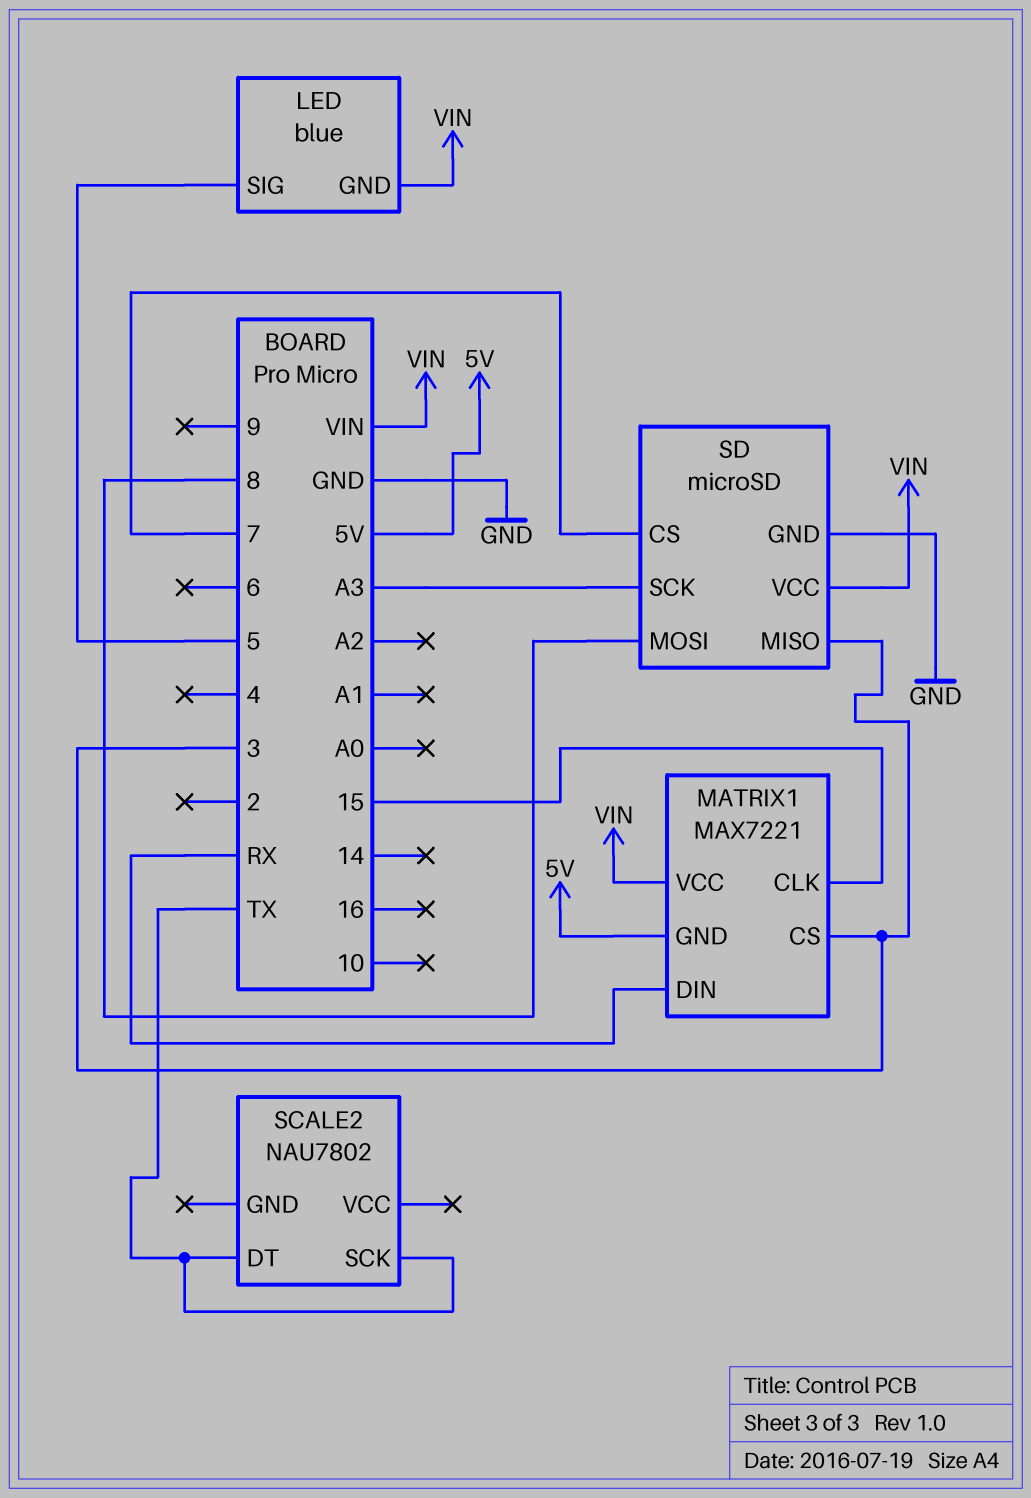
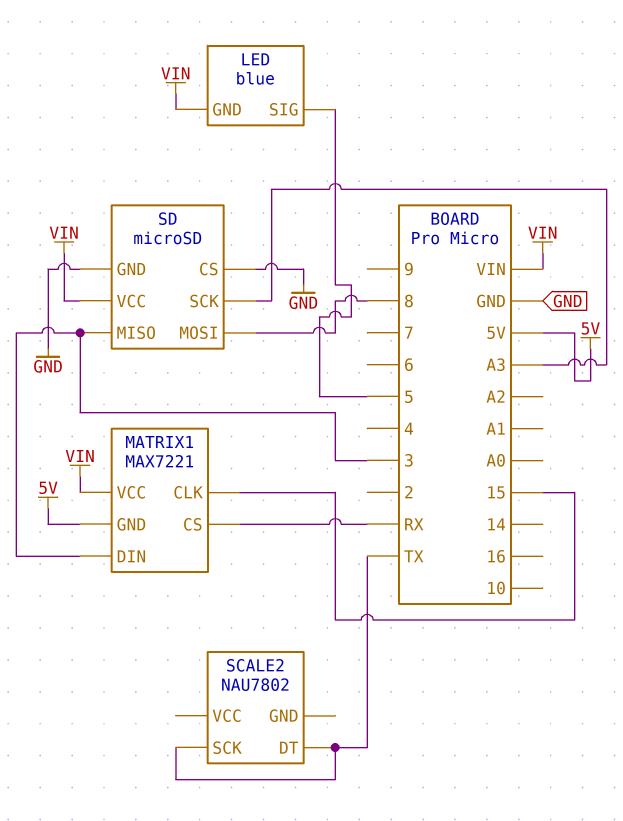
MATRIX1 pin CS: 3 -> RX
MATRIX1 pin DIN: RX -> 3
SD pin CS: 7 -> GND

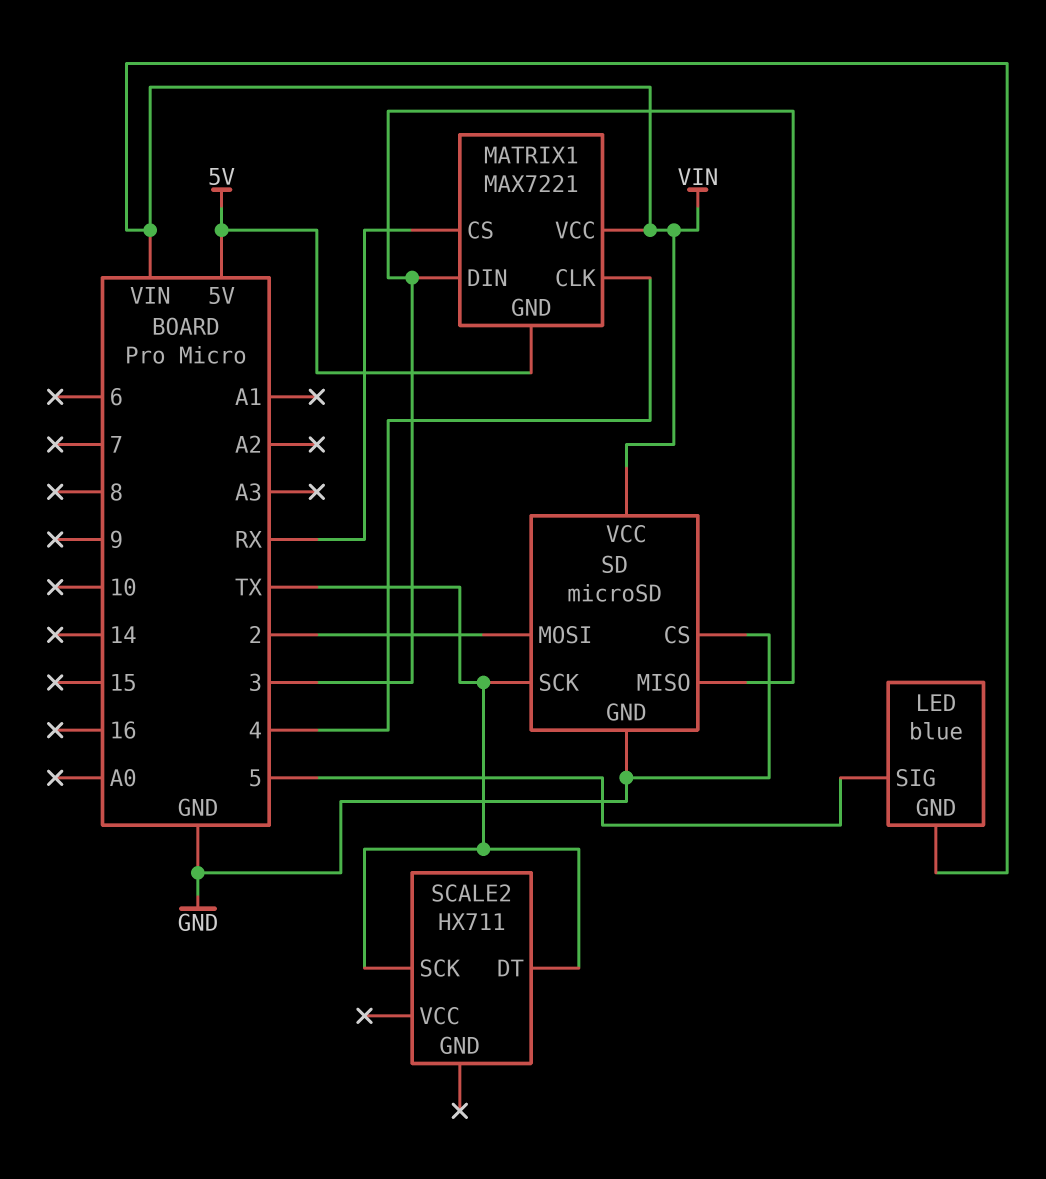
MATRIX1 pin CLK: 15 -> 4
SCALE2: NAU7802 -> HX711
SD pin MOSI: 8 -> 2
SD pin SCK: A3 -> TX

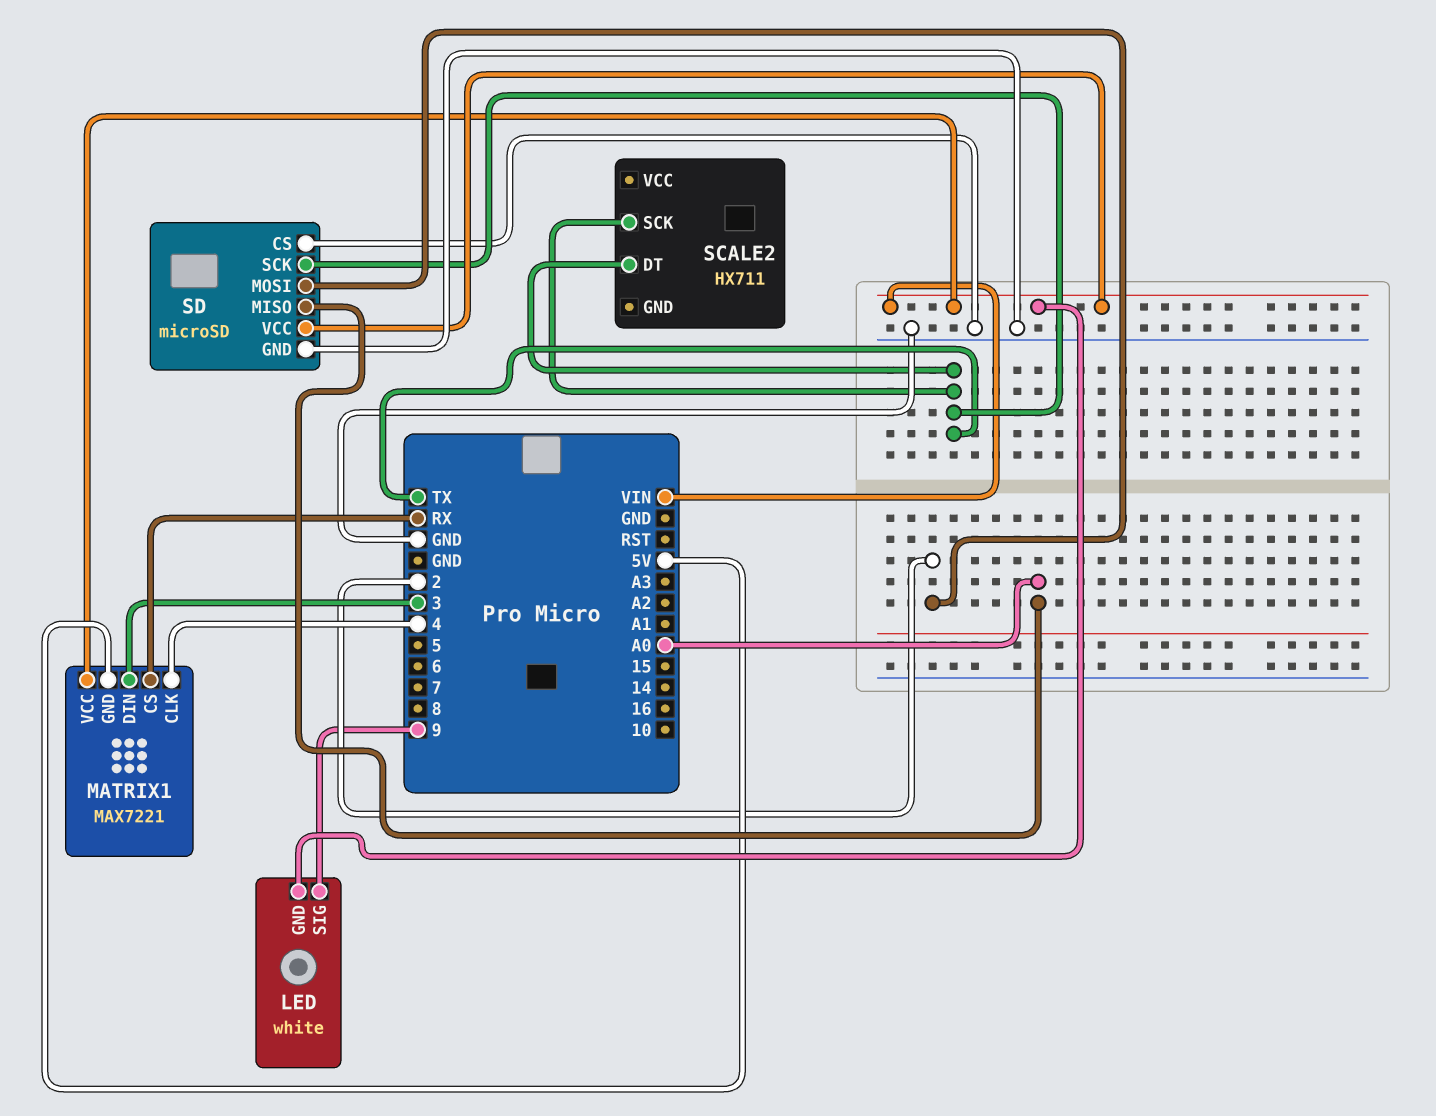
LED: blue -> white
LED pin SIG: 5 -> 9
SD pin MISO: 3 -> A0

